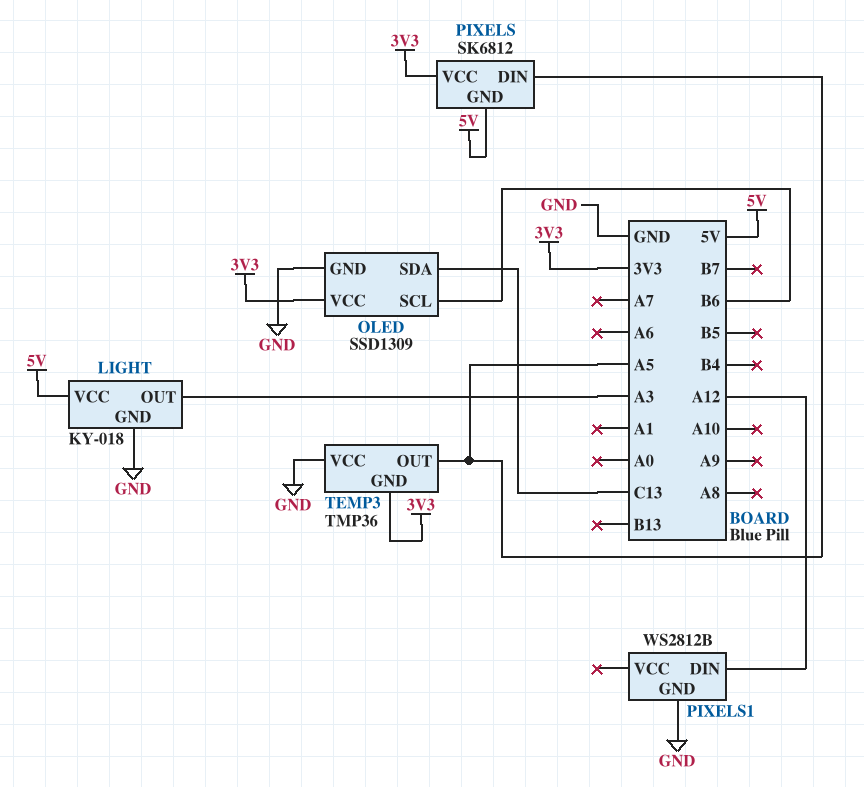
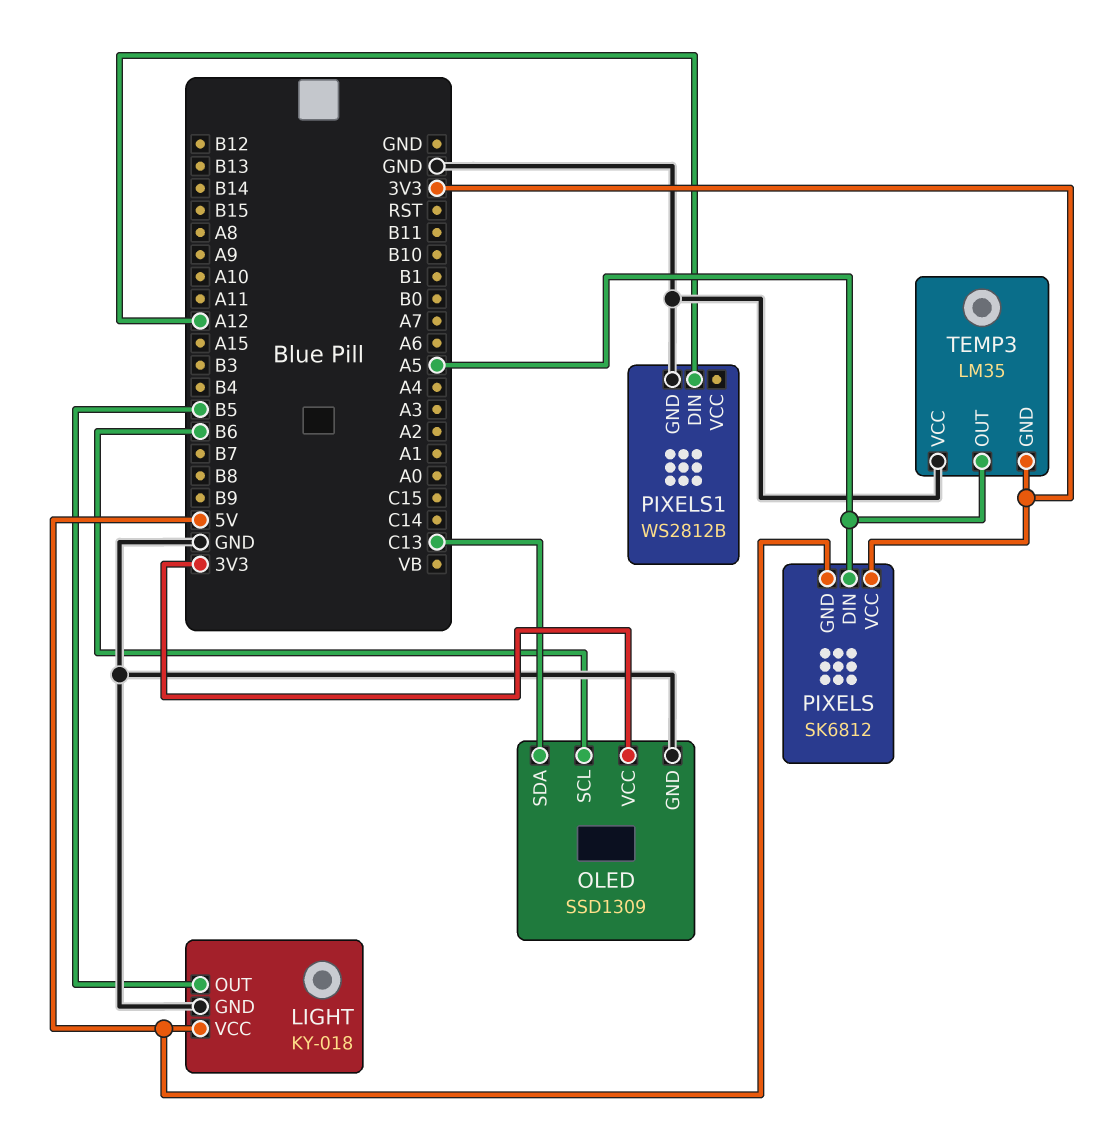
LIGHT pin OUT: A3 -> B5
TEMP3: TMP36 -> LM35

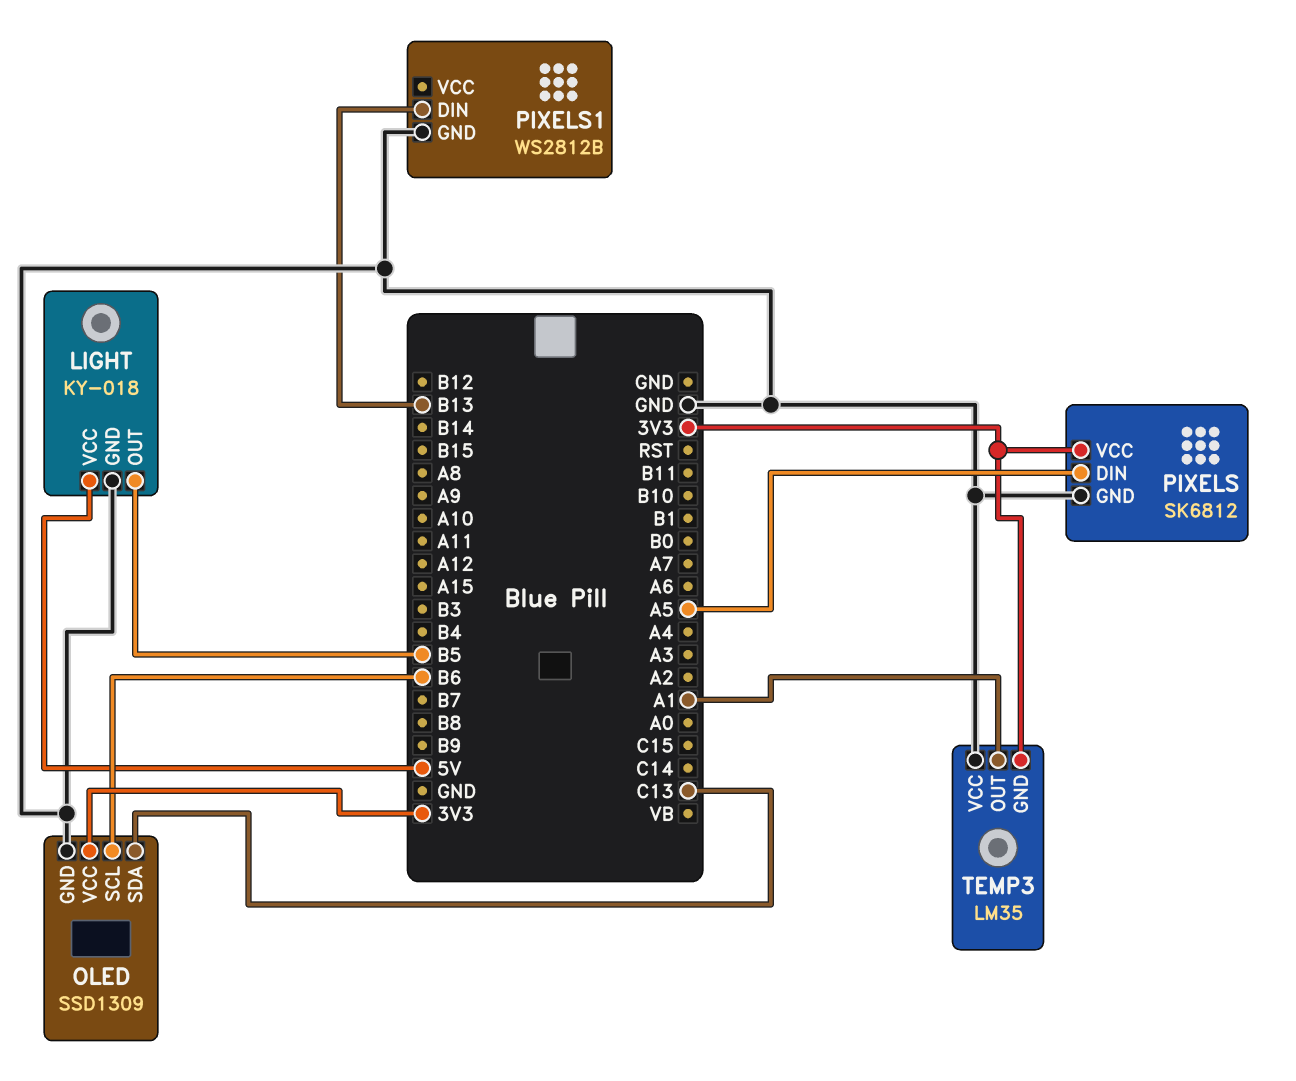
PIXELS pin GND: 5V -> GND
PIXELS1 pin DIN: A12 -> B13
TEMP3 pin OUT: A5 -> A1

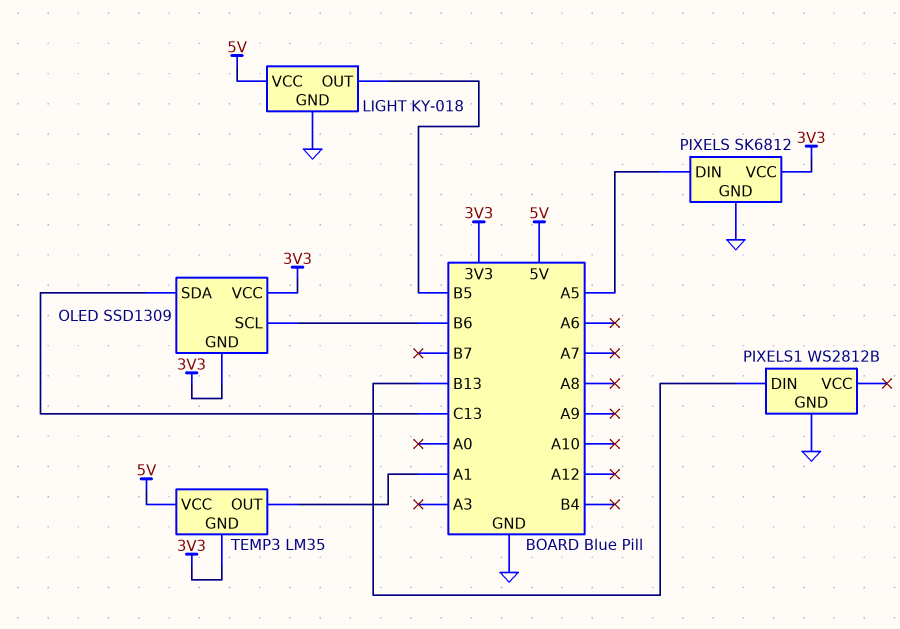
OLED pin GND: GND -> 3V3
TEMP3 pin VCC: GND -> 5V

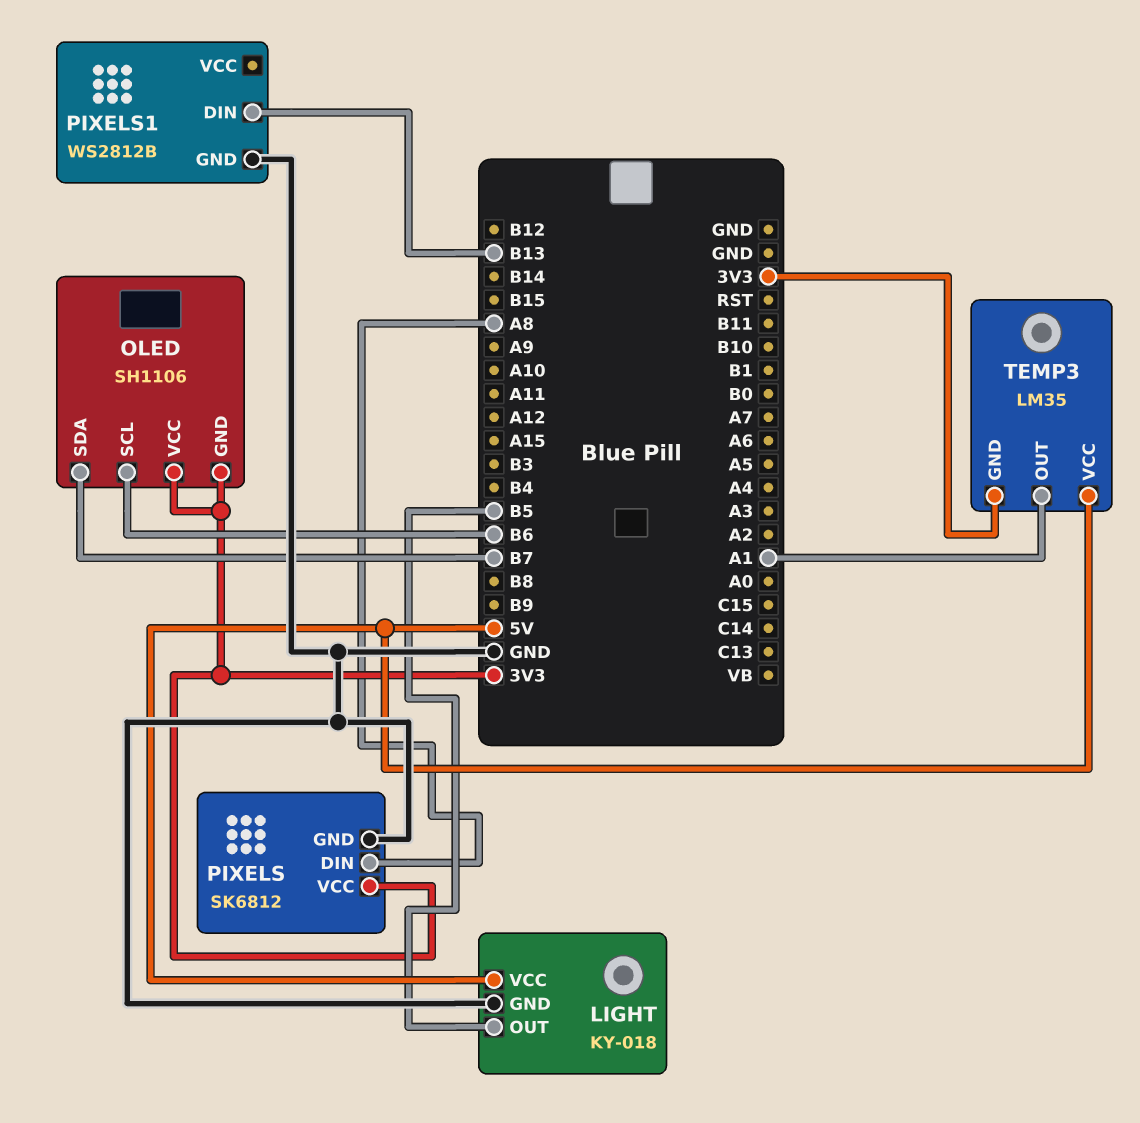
OLED: SSD1309 -> SH1106
OLED pin SDA: C13 -> B7
PIXELS pin DIN: A5 -> A8

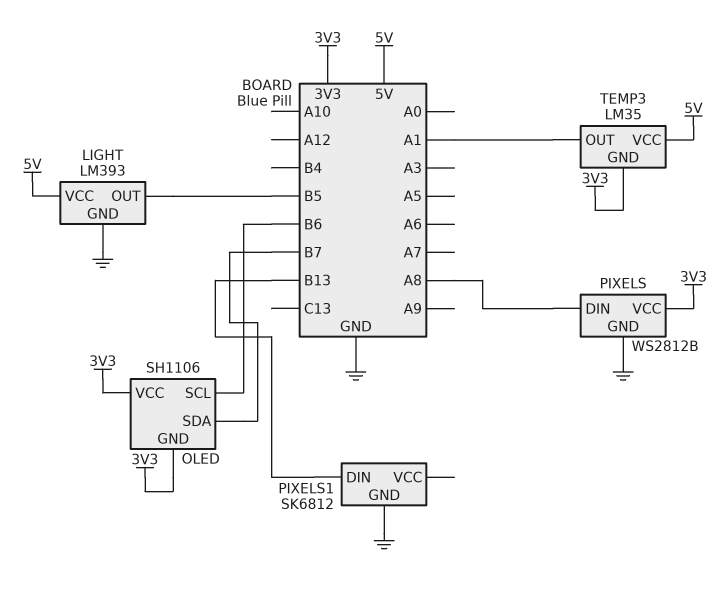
LIGHT: KY-018 -> LM393
PIXELS: SK6812 -> WS2812B
PIXELS1: WS2812B -> SK6812

